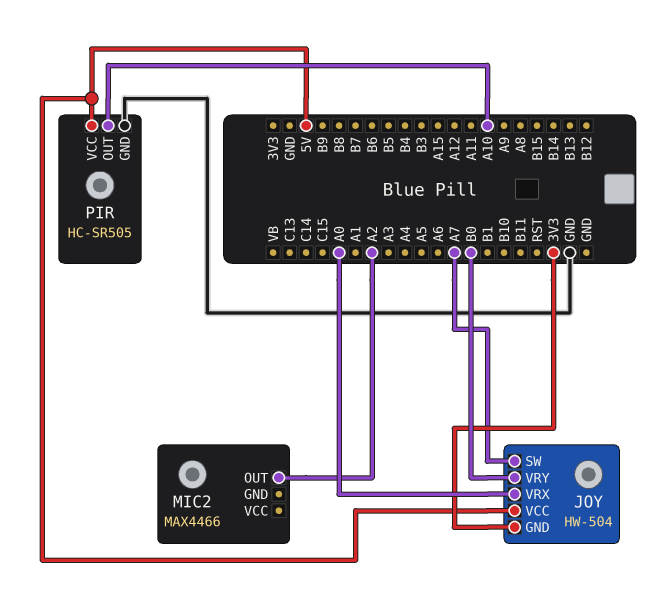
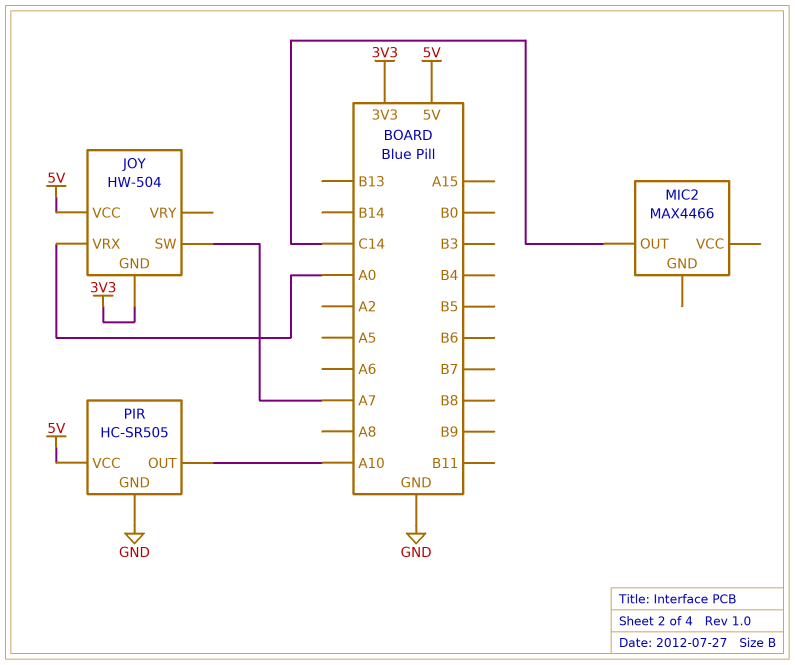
JOY pin VRY: B0 -> none
MIC2 pin OUT: A2 -> C14

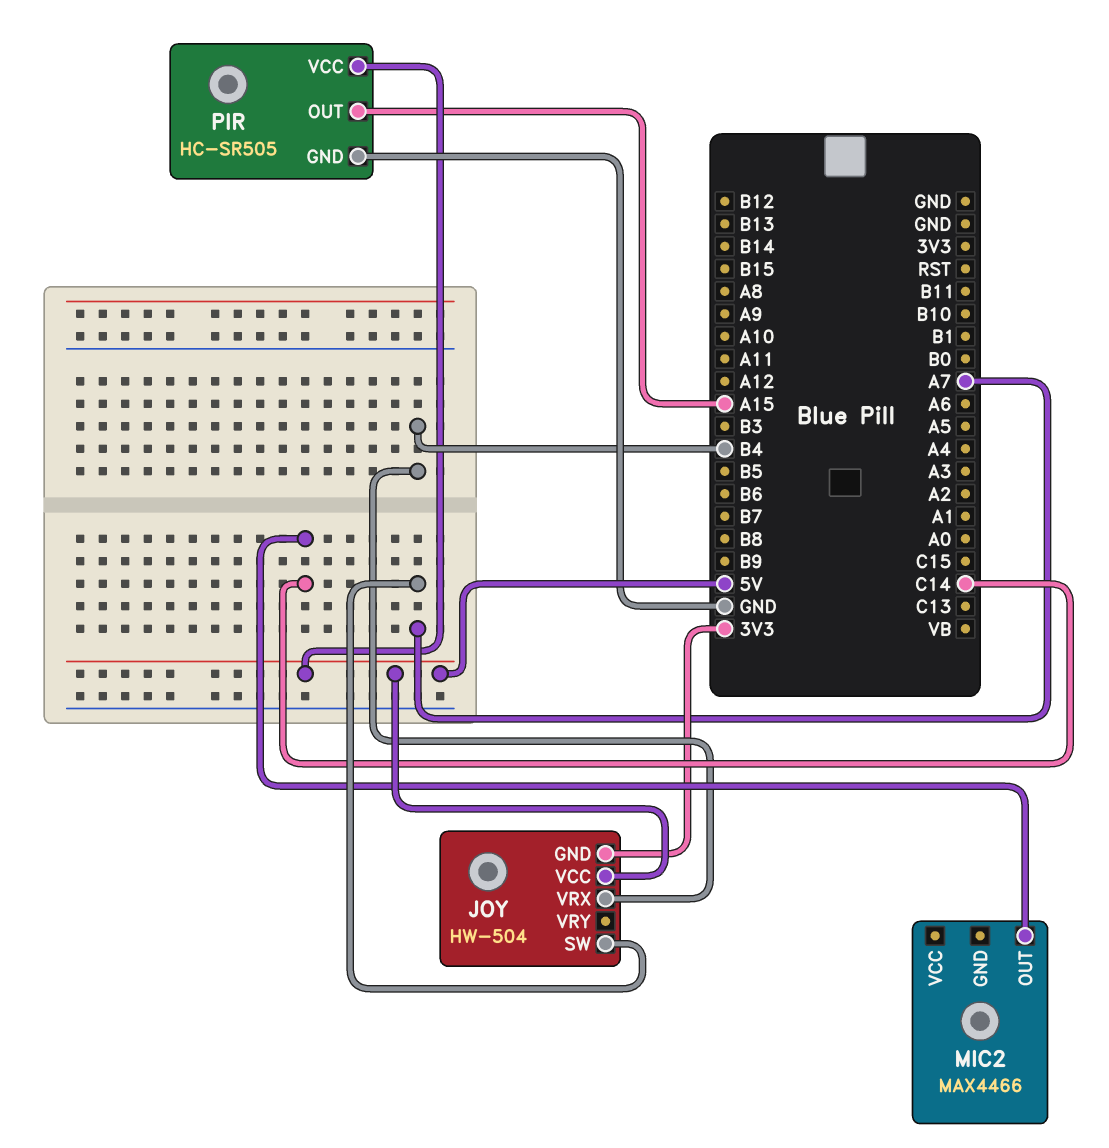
JOY pin VRX: A0 -> B4
PIR pin OUT: A10 -> A15

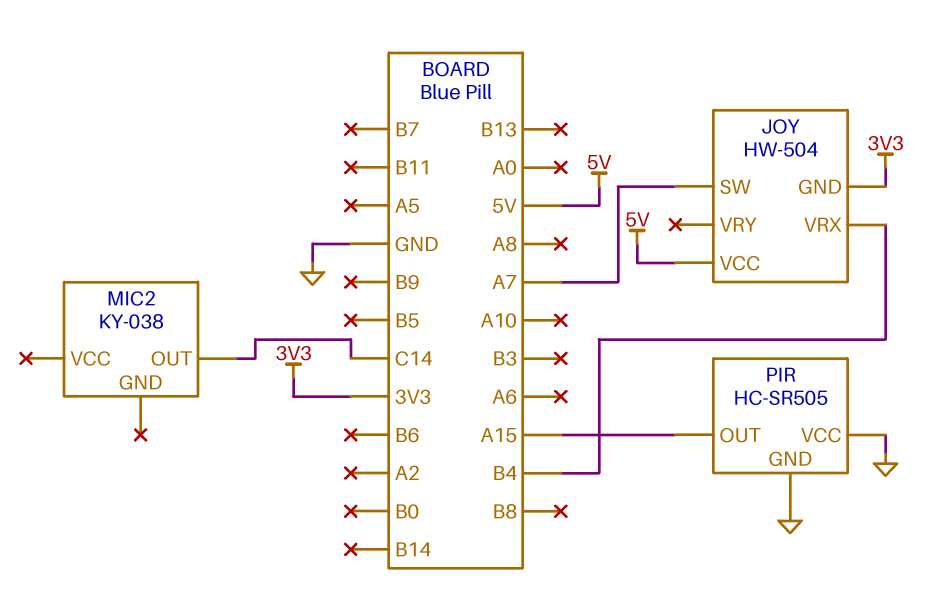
MIC2: MAX4466 -> KY-038
PIR pin VCC: 5V -> GND

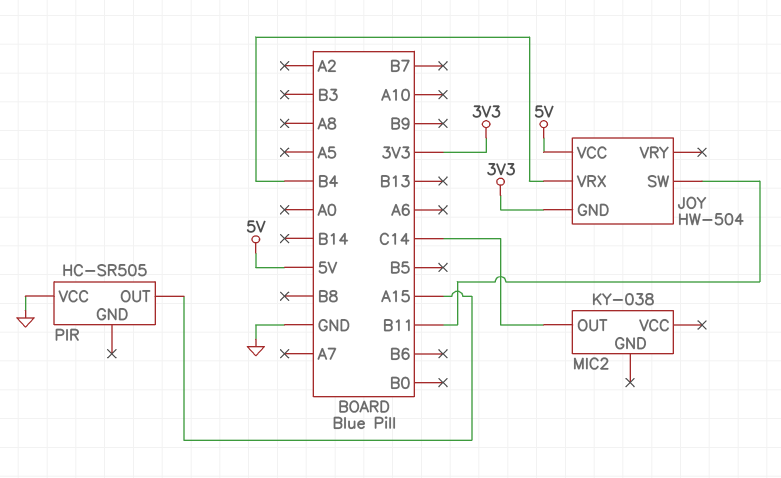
JOY pin SW: A7 -> B11
PIR pin GND: GND -> none

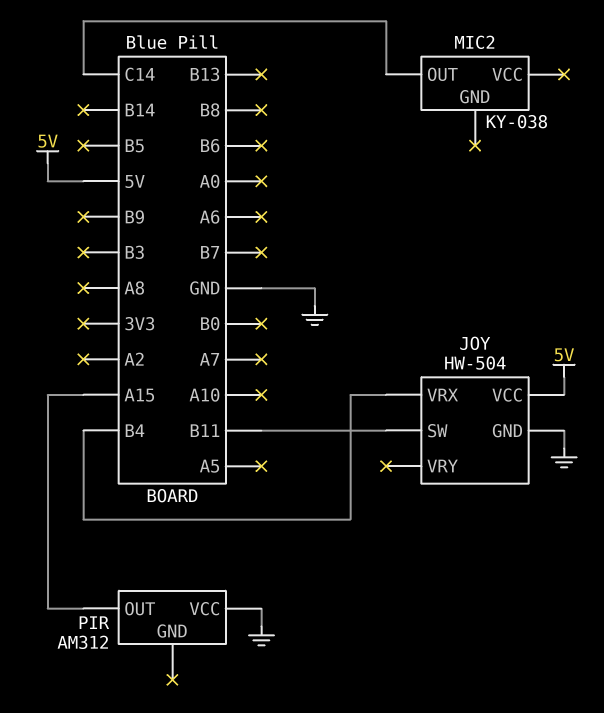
JOY pin GND: 3V3 -> GND
PIR: HC-SR505 -> AM312

